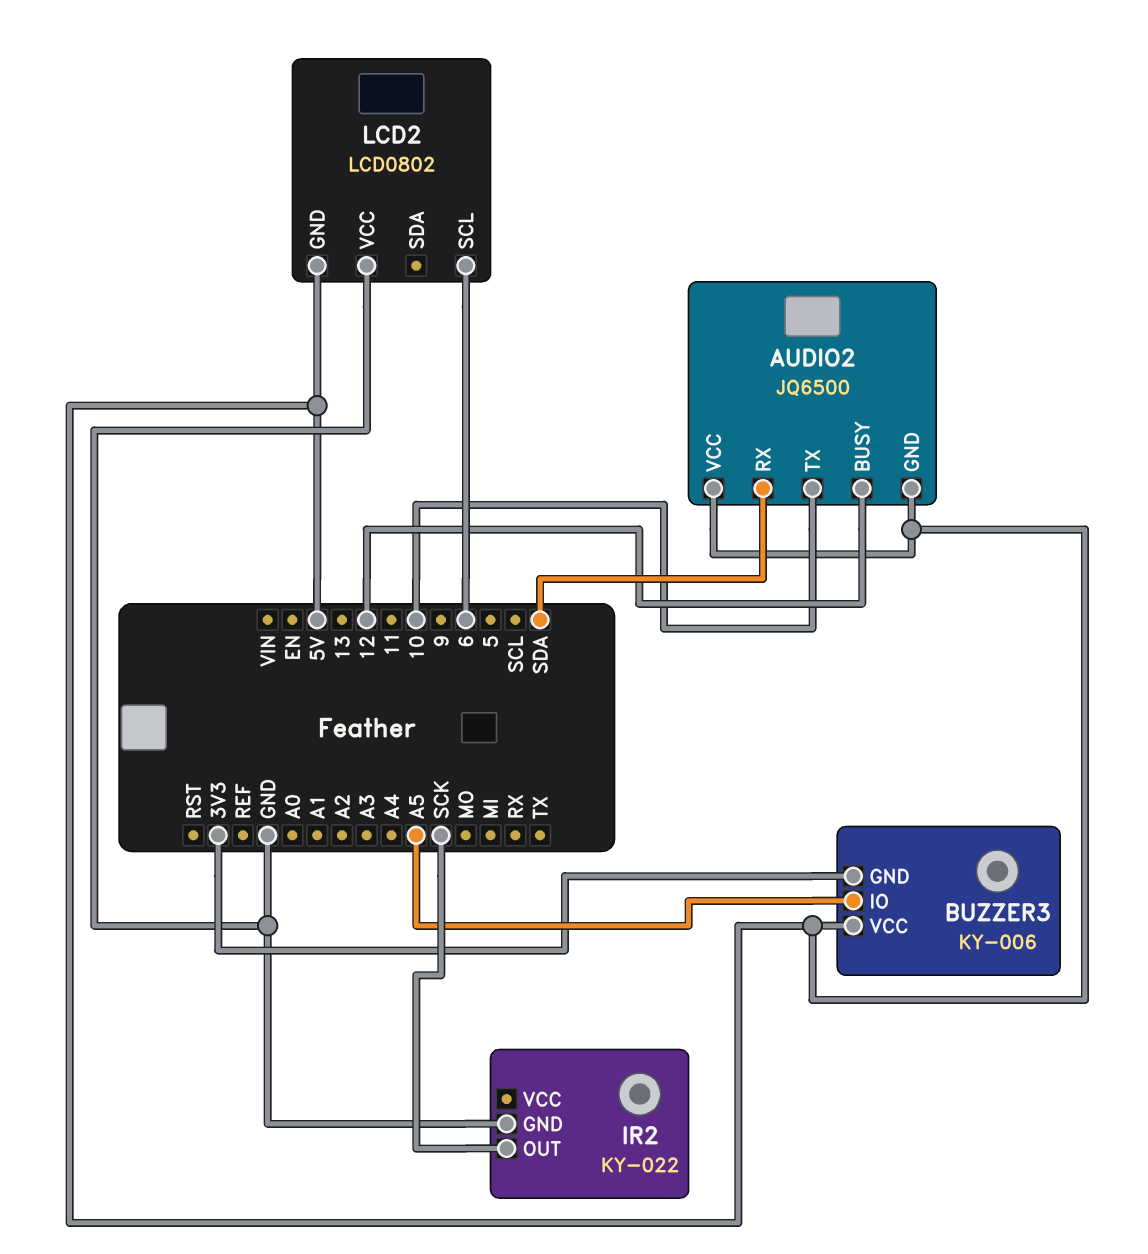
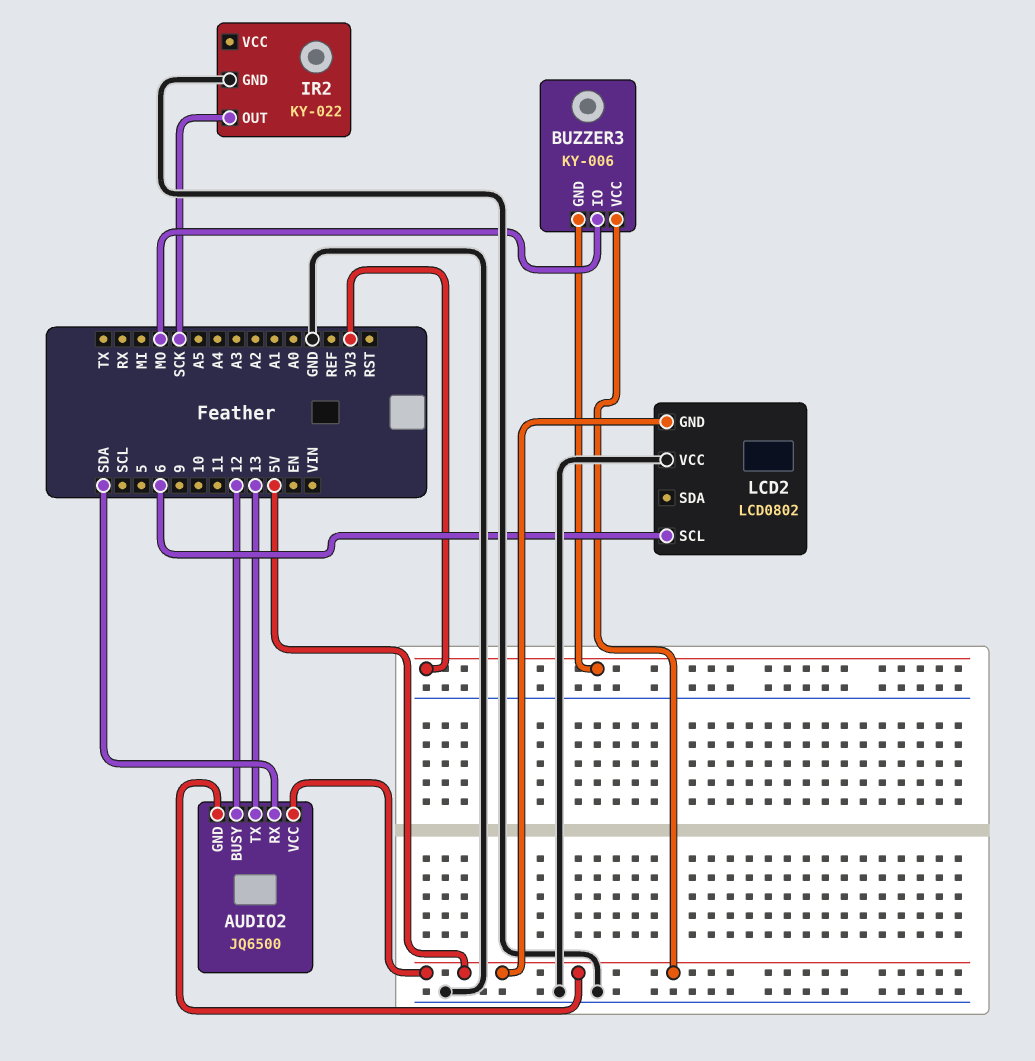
AUDIO2 pin TX: 10 -> 13
BUZZER3 pin IO: A5 -> MO

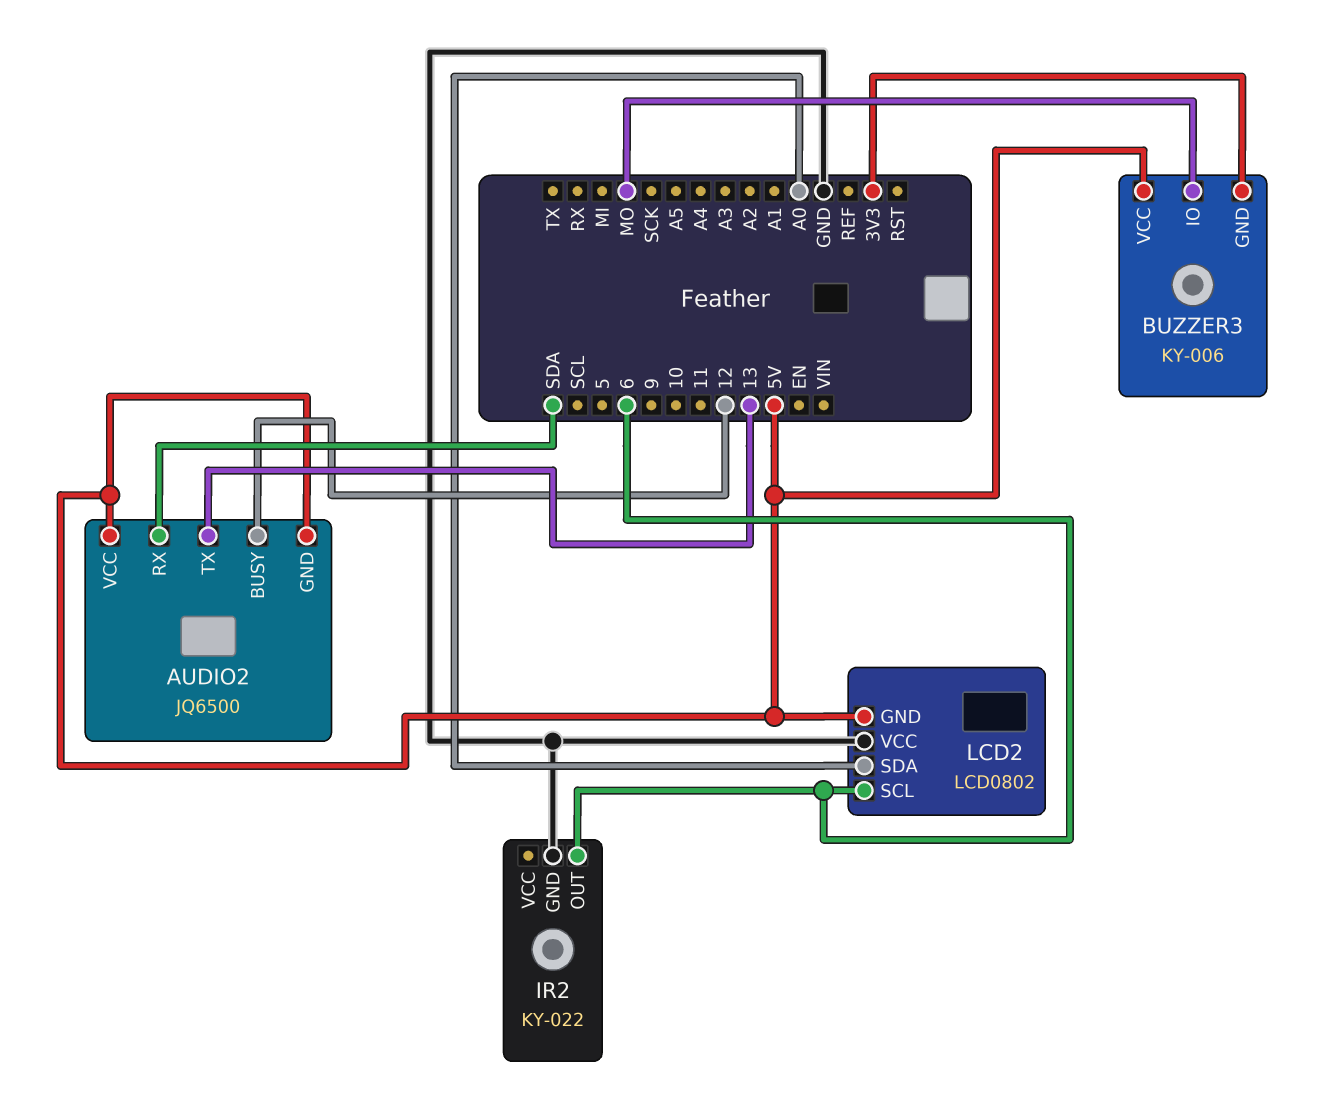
IR2 pin OUT: SCK -> 6
LCD2 pin SDA: none -> A0

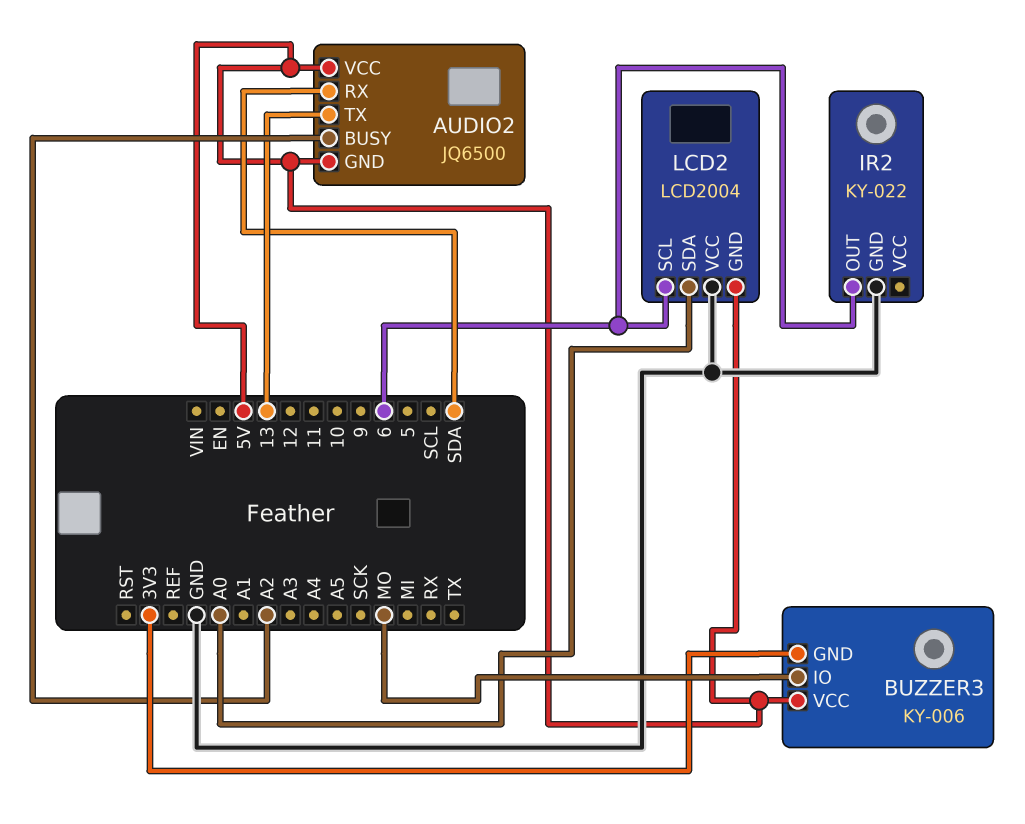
AUDIO2 pin BUSY: 12 -> A2
LCD2: LCD0802 -> LCD2004

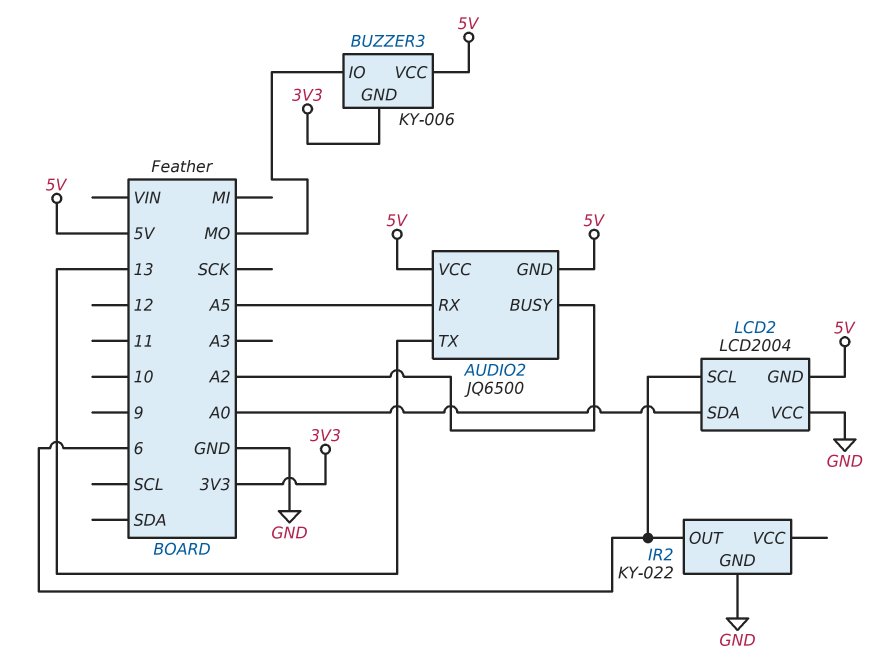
AUDIO2 pin RX: SDA -> A5

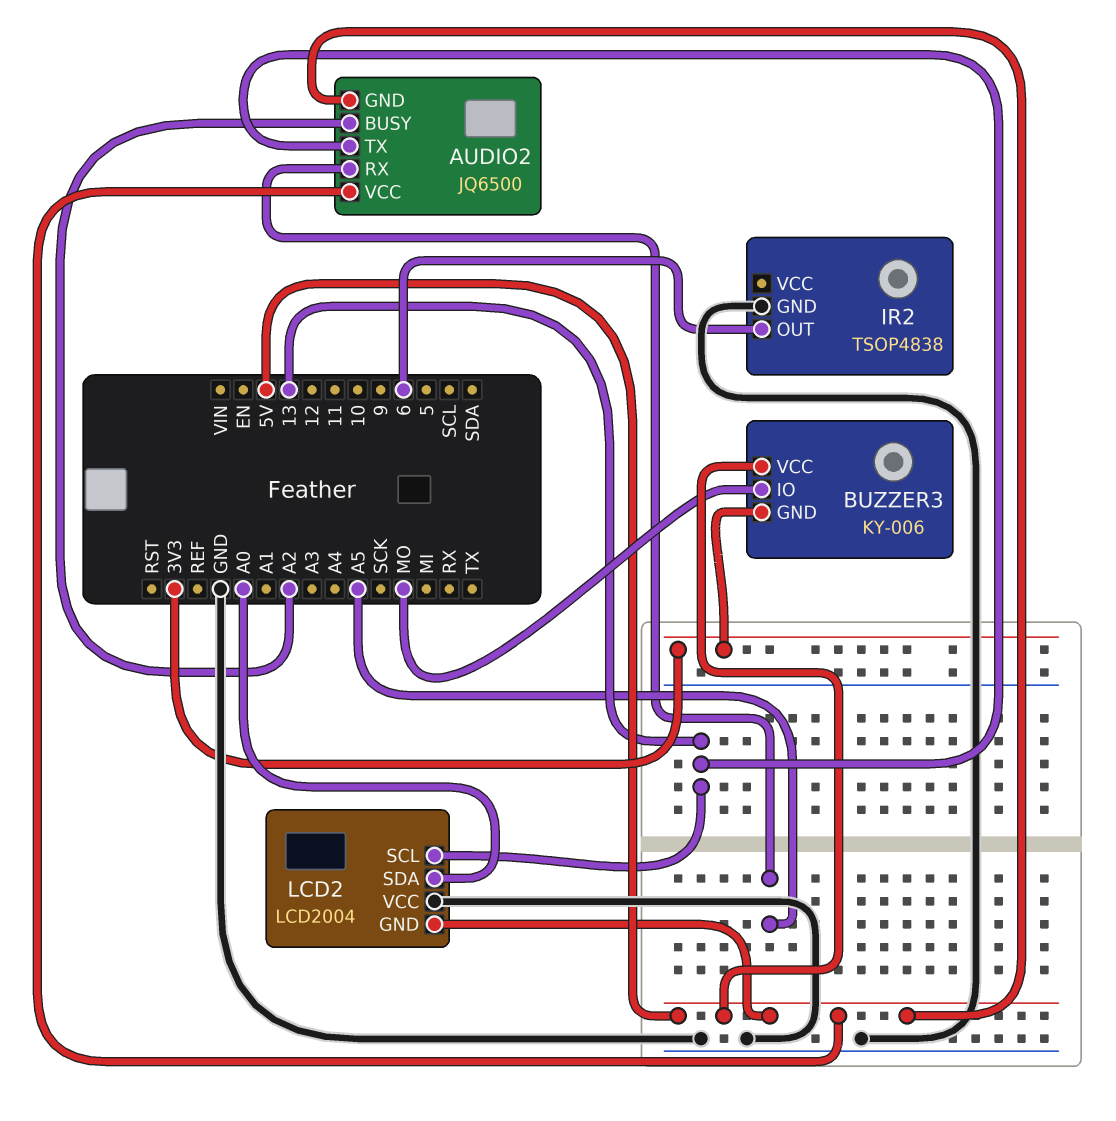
IR2: KY-022 -> TSOP4838
LCD2 pin SCL: 6 -> 13

